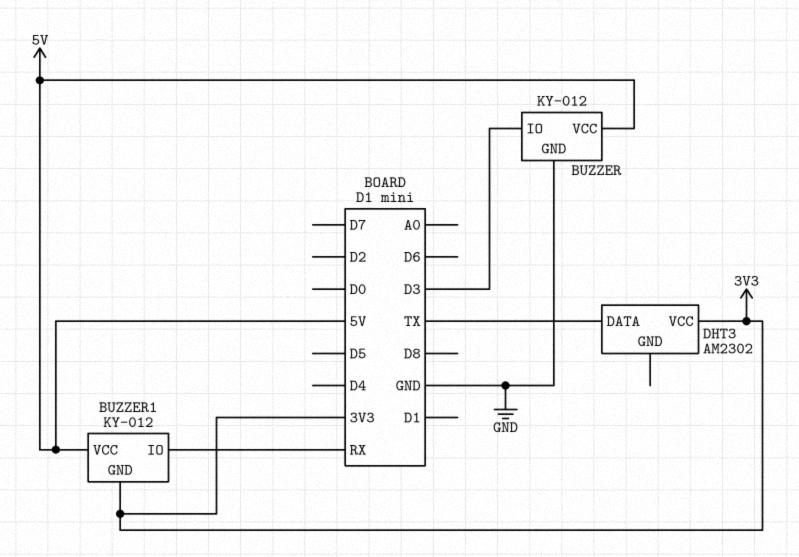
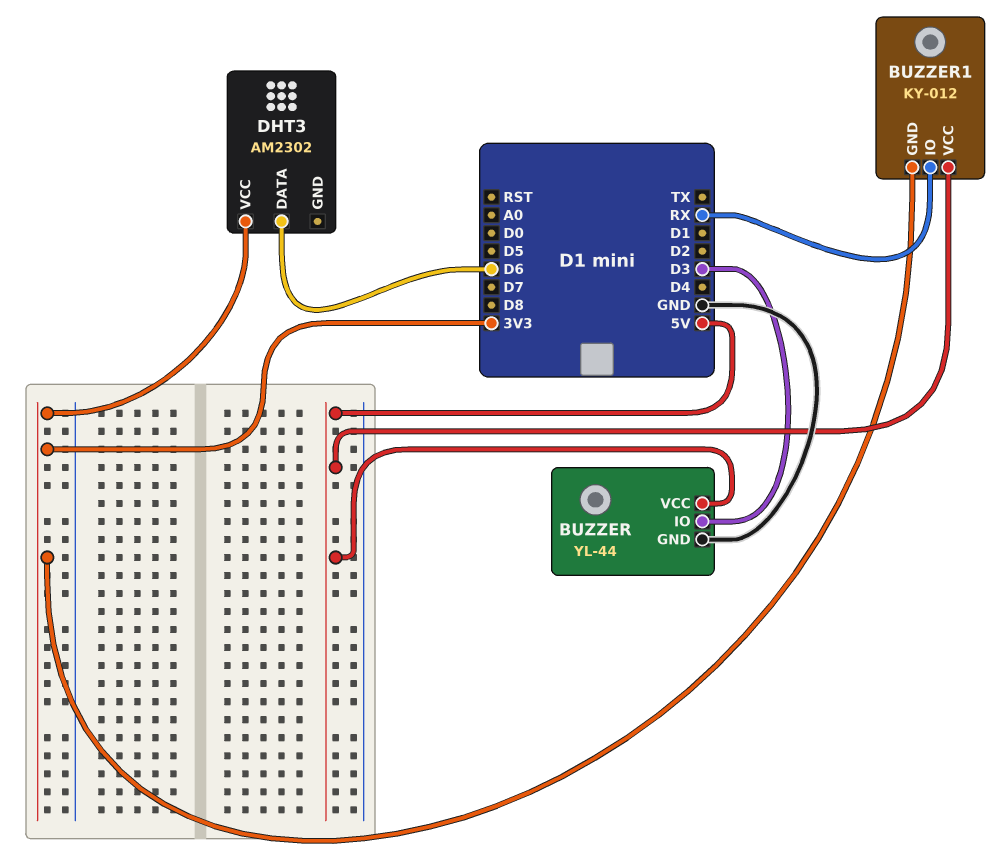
BUZZER: KY-012 -> YL-44
DHT3 pin DATA: TX -> D6

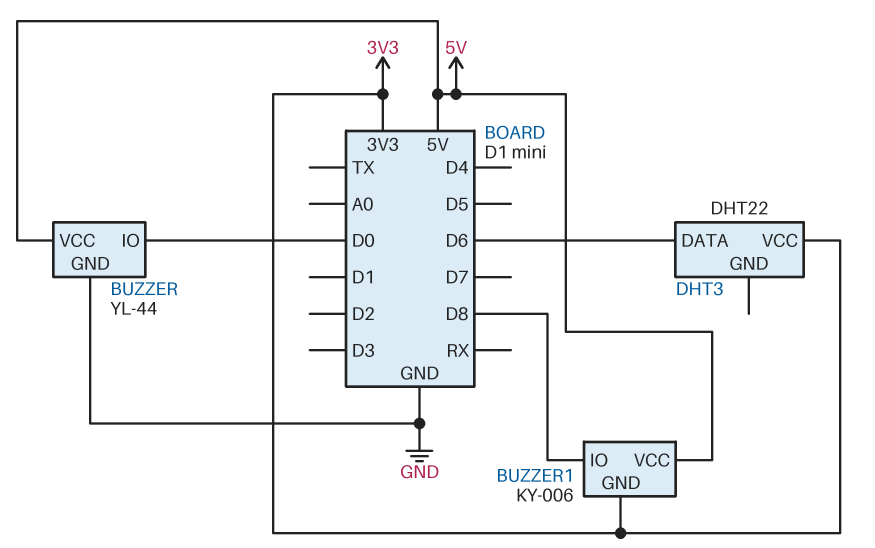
BUZZER pin IO: D3 -> D0
BUZZER1: KY-012 -> KY-006
BUZZER1 pin IO: RX -> D8
DHT3: AM2302 -> DHT22

